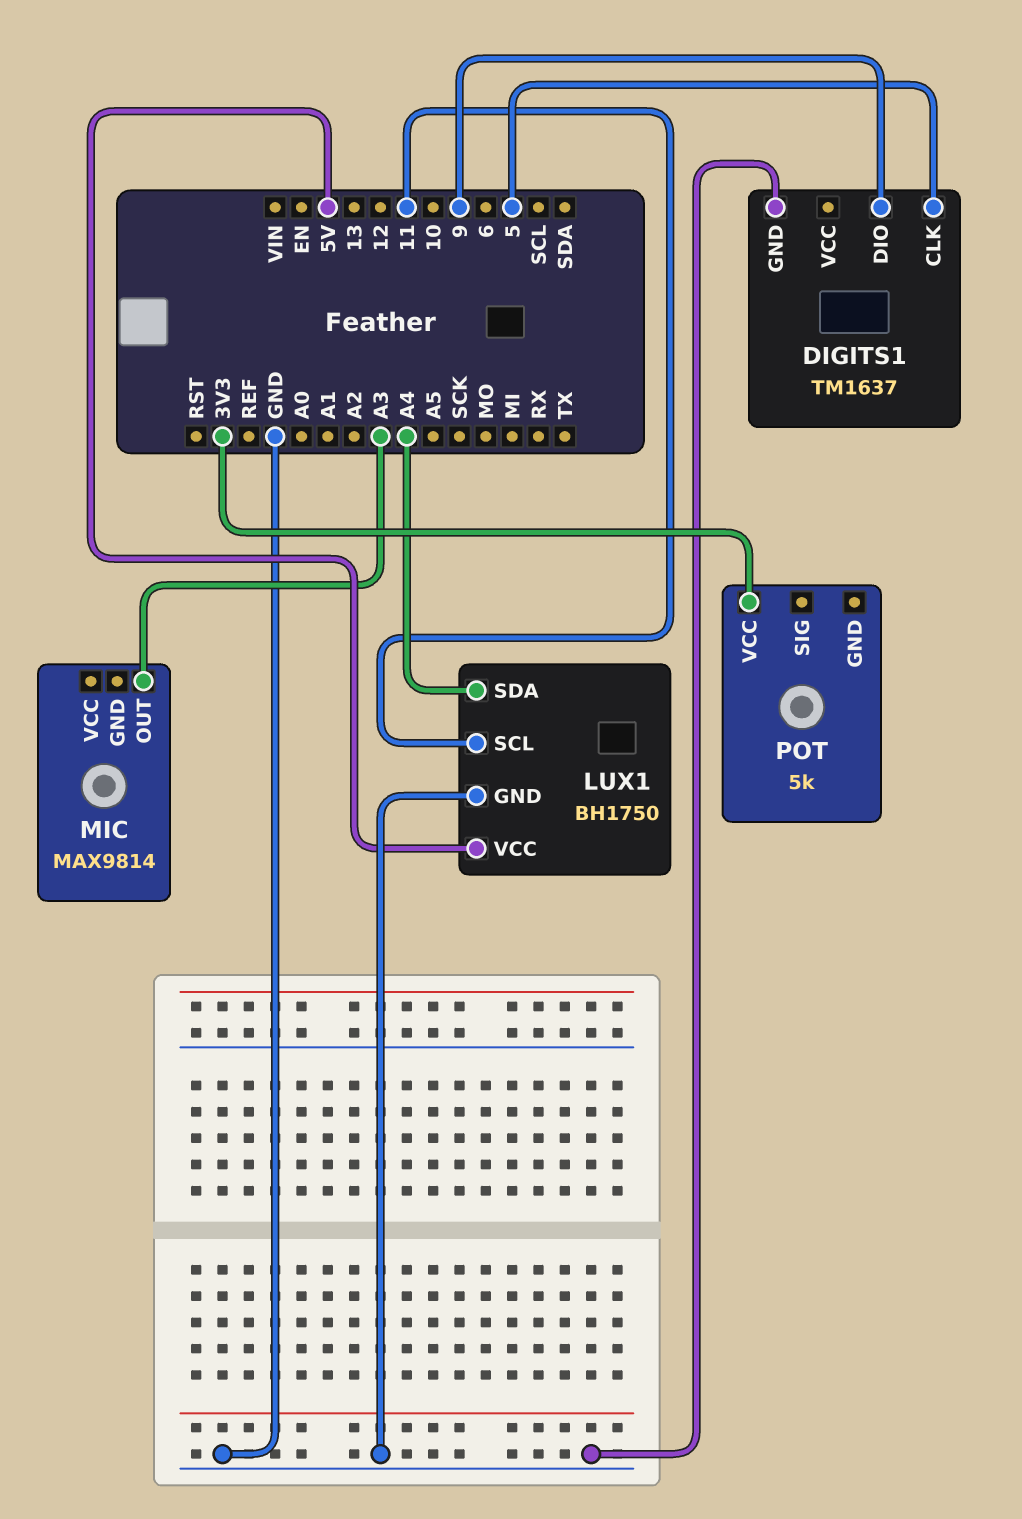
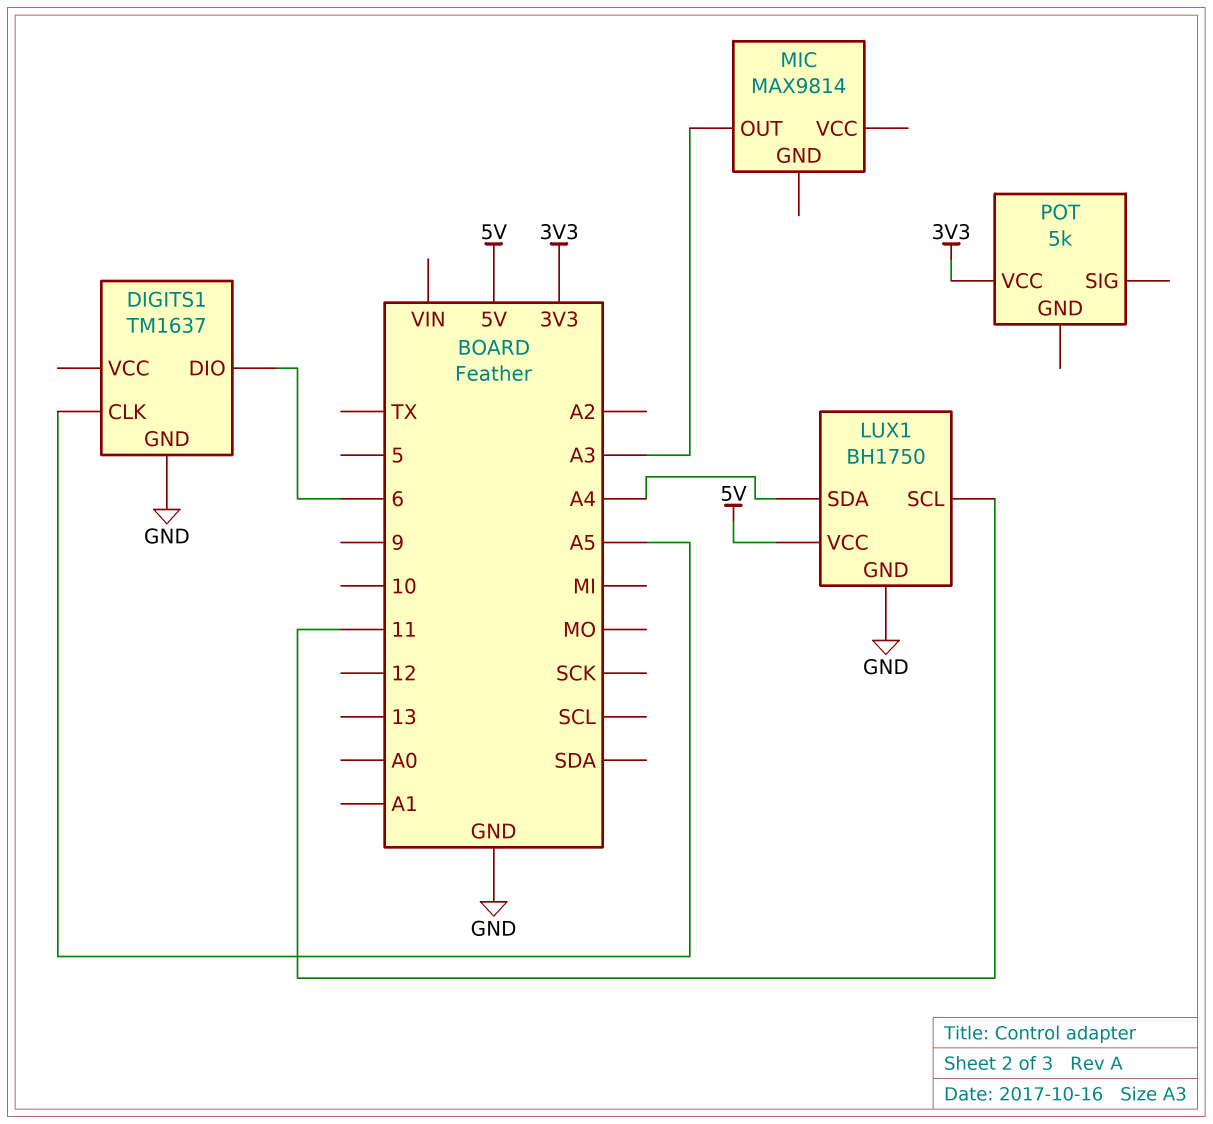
DIGITS1 pin CLK: 5 -> A5
DIGITS1 pin DIO: 9 -> 6

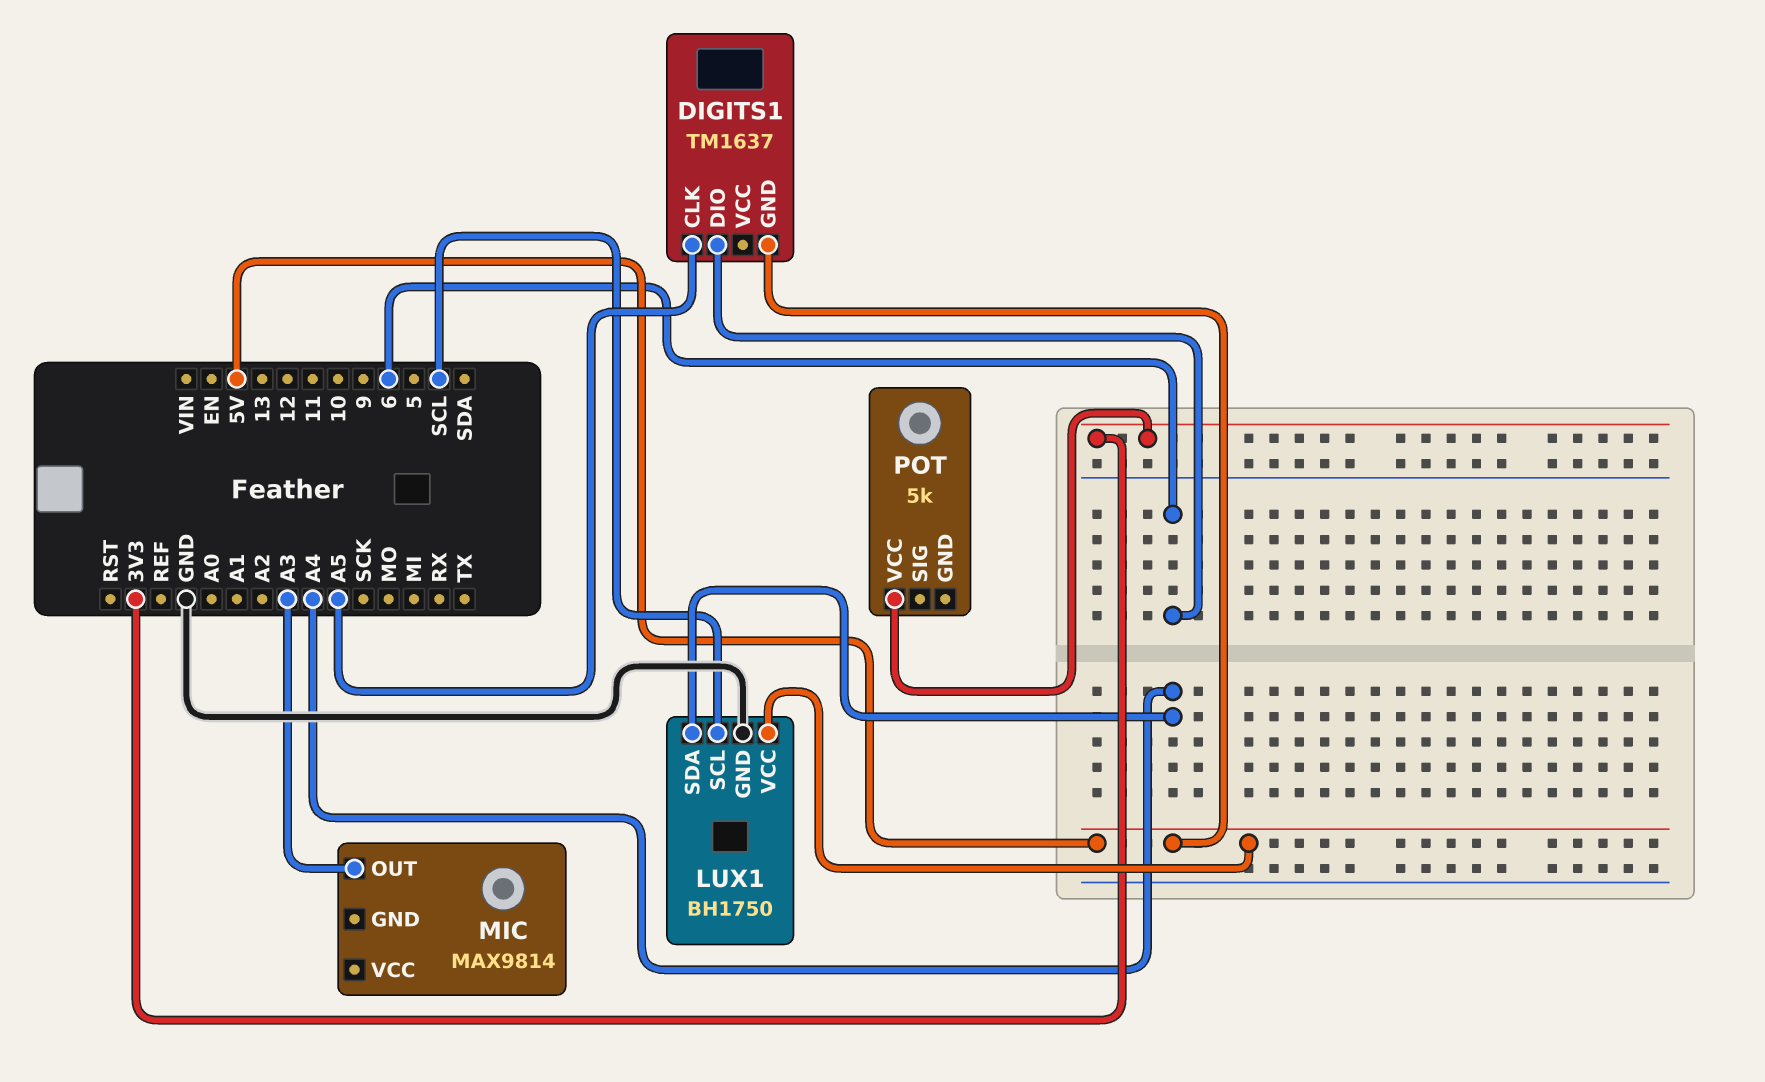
DIGITS1 pin GND: GND -> 5V
LUX1 pin SCL: 11 -> SCL

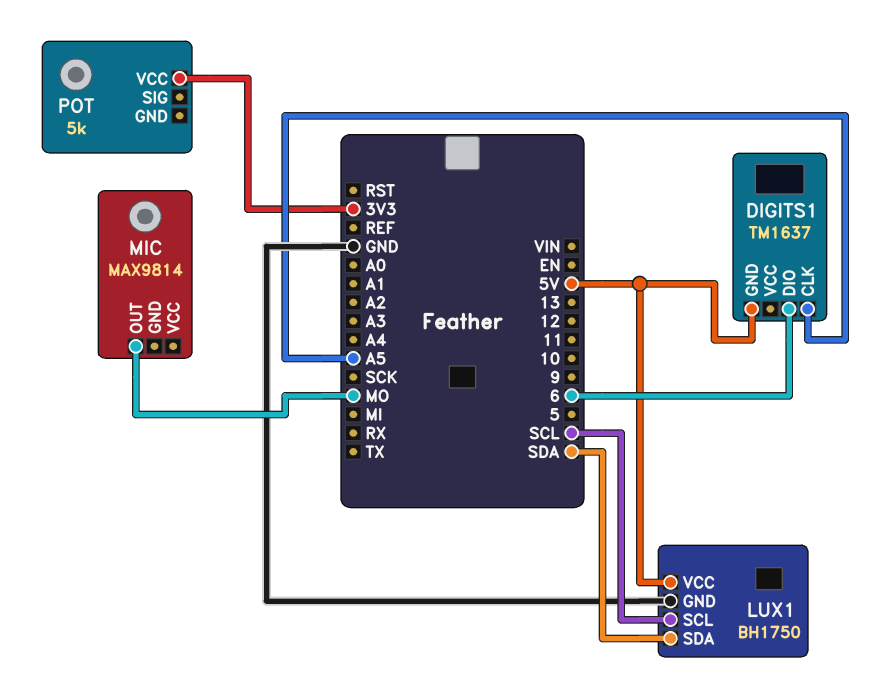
LUX1 pin SDA: A4 -> SDA
MIC pin OUT: A3 -> MO

